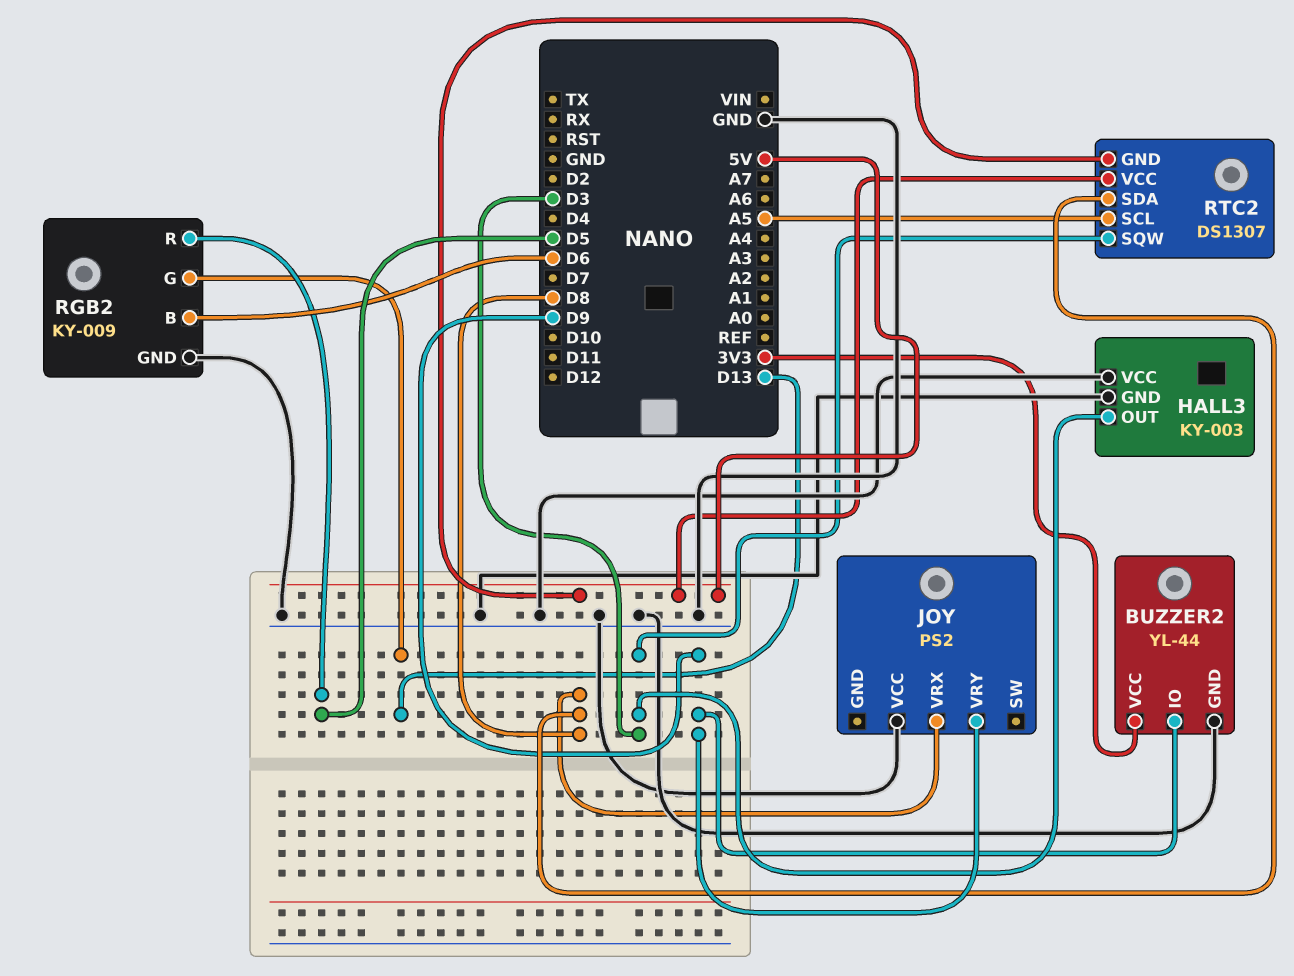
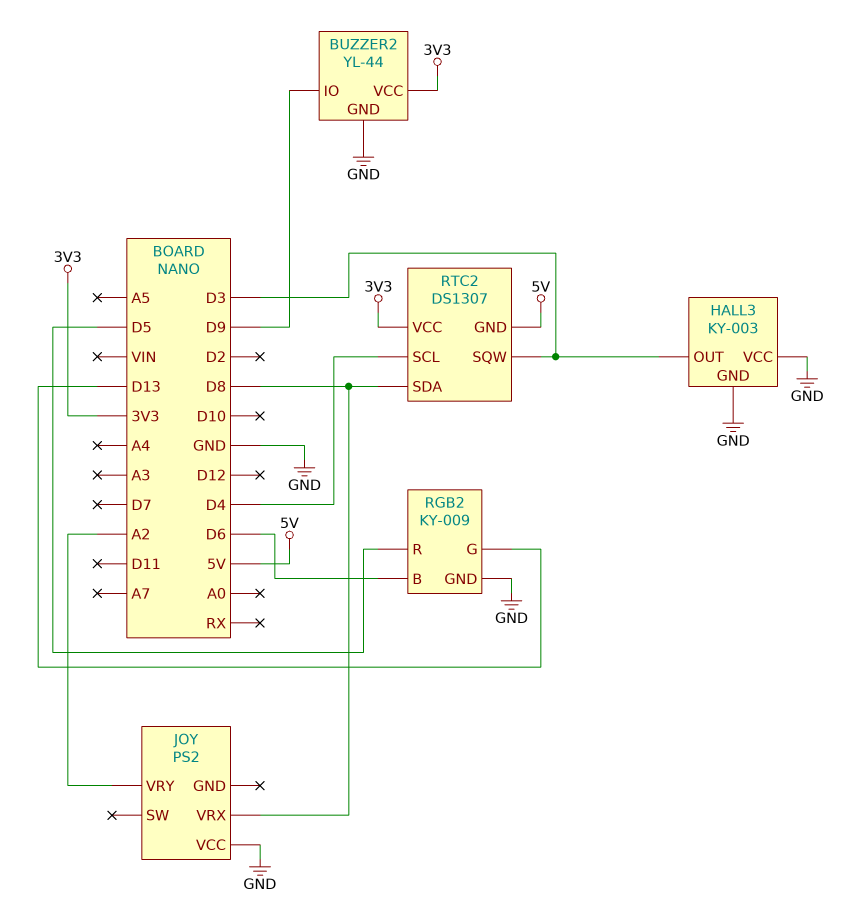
JOY pin VRY: D9 -> A2
RTC2 pin SCL: A5 -> D4
RTC2 pin VCC: 5V -> 3V3

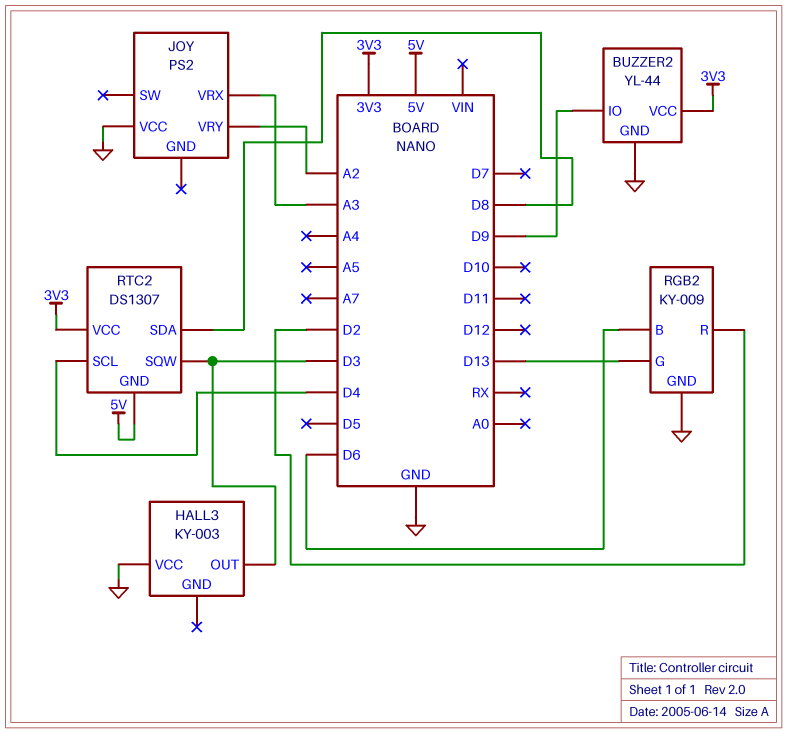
HALL3 pin GND: GND -> none
JOY pin VRX: D8 -> A3
RGB2 pin R: D5 -> D2

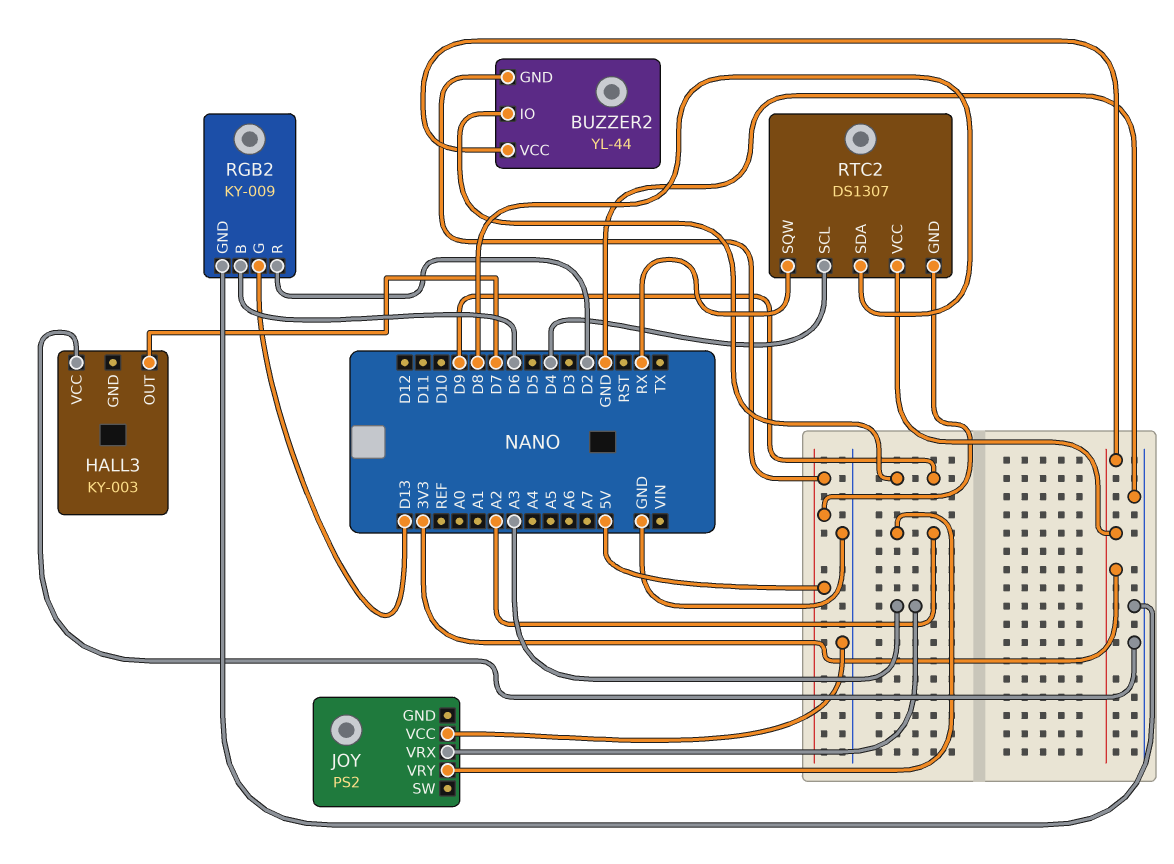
BUZZER2 pin GND: GND -> 5V
HALL3 pin OUT: D3 -> D7
RTC2 pin SQW: D3 -> RX

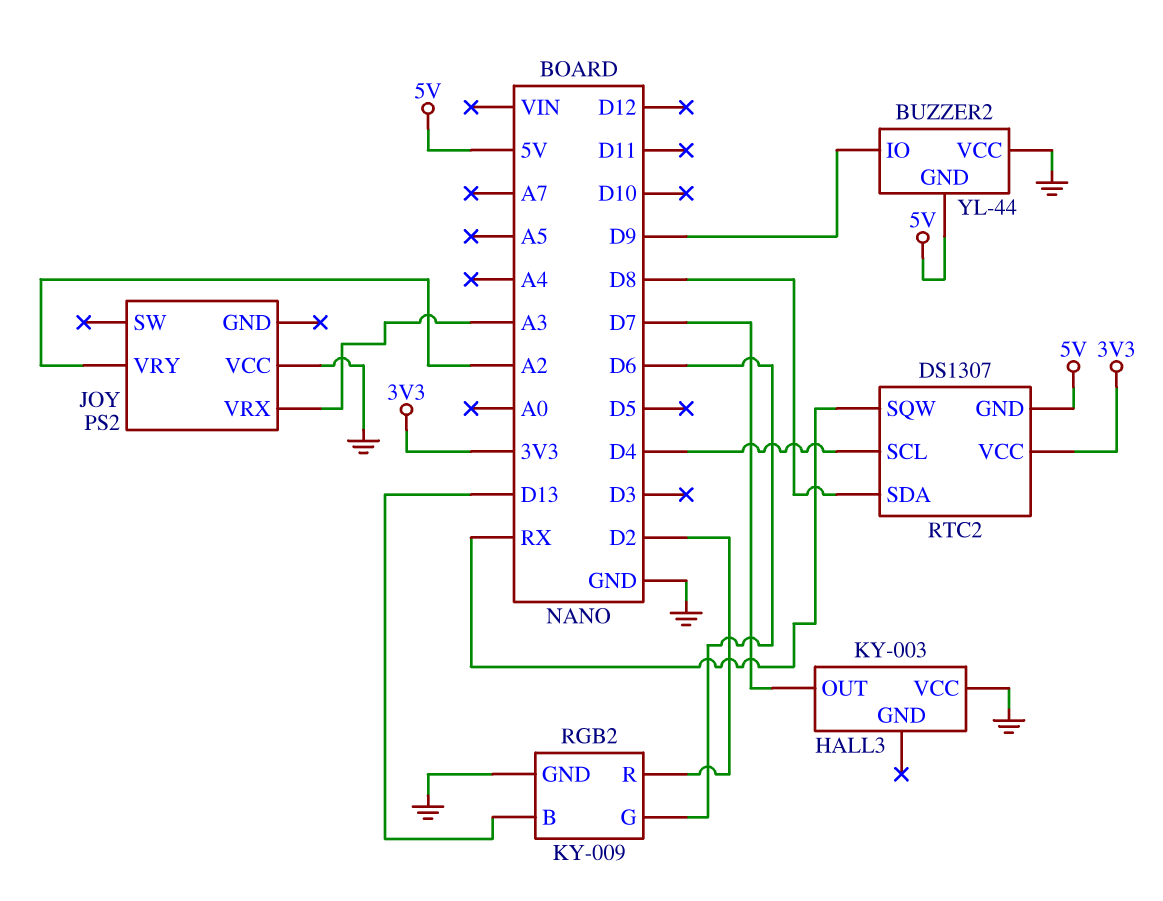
BUZZER2 pin VCC: 3V3 -> GND
RGB2 pin B: D6 -> D13
RGB2 pin G: D13 -> D6

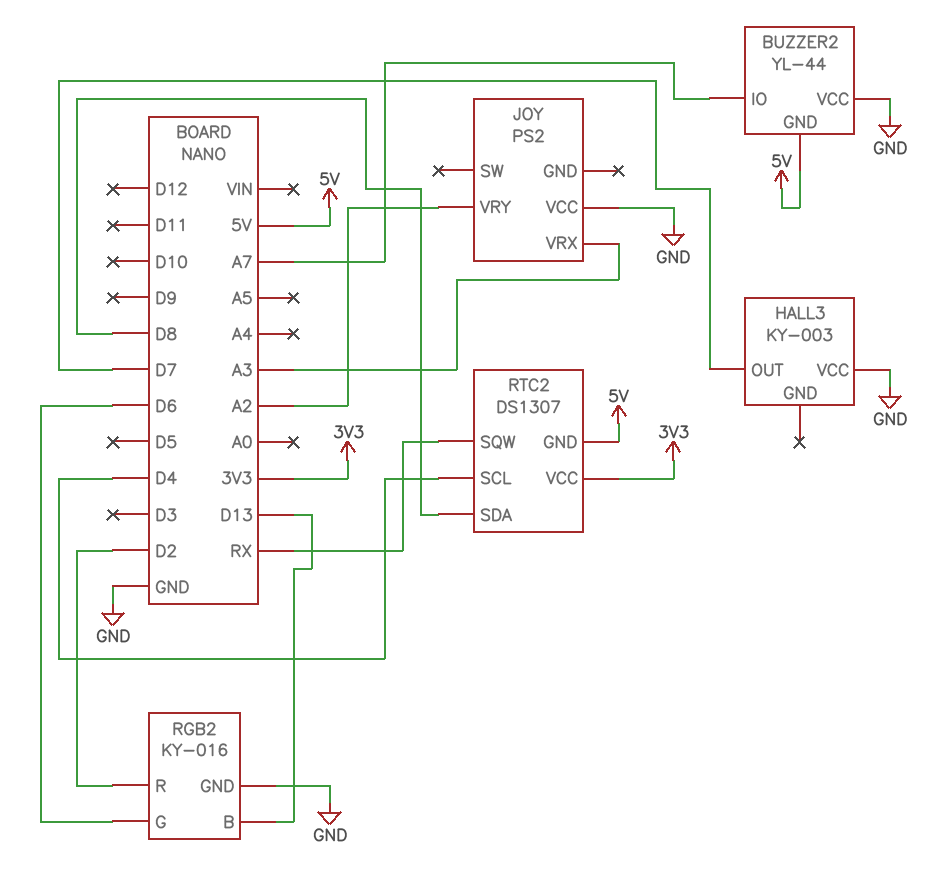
BUZZER2 pin IO: D9 -> A7
RGB2: KY-009 -> KY-016

